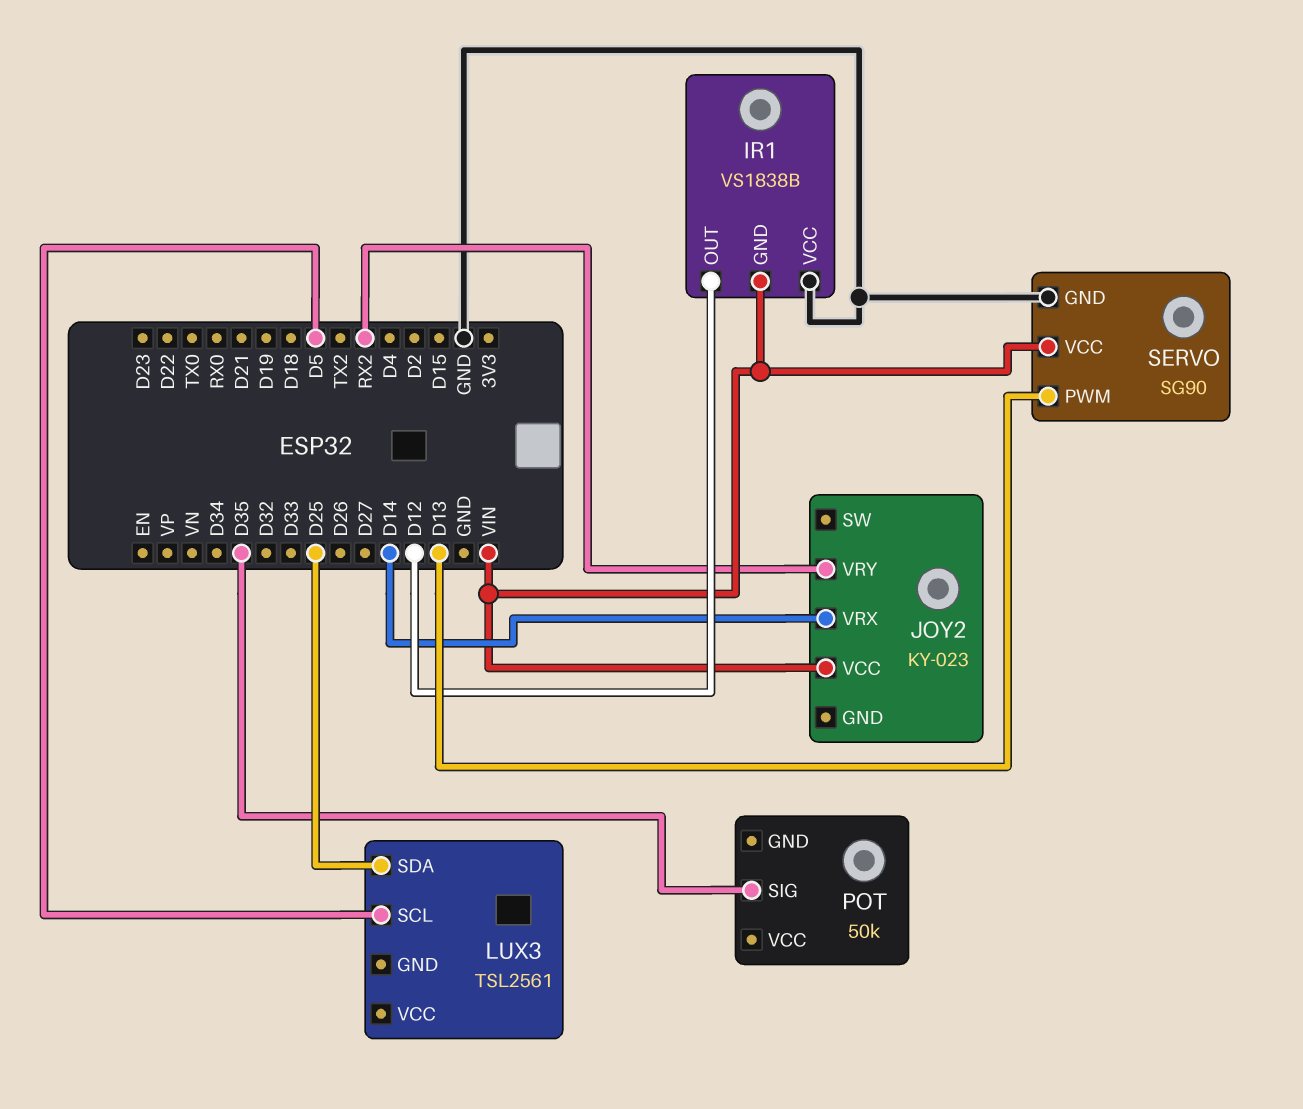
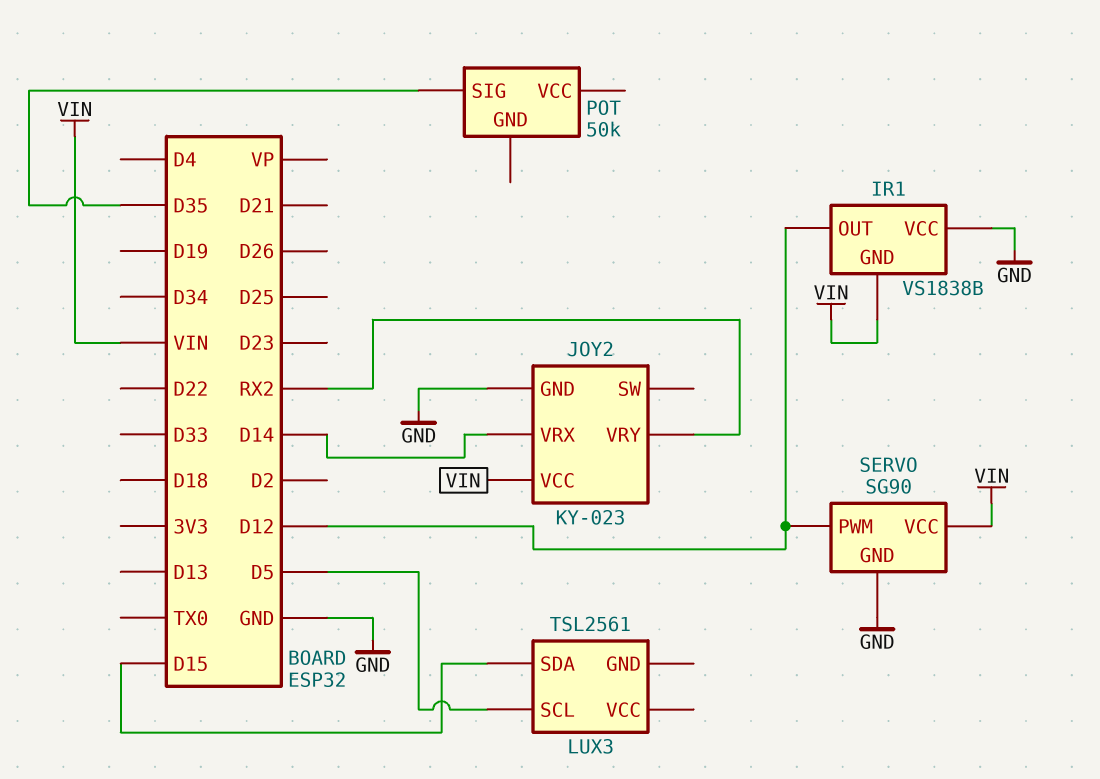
JOY2 pin GND: none -> GND
LUX3 pin SDA: D25 -> D15
SERVO pin PWM: D13 -> D12

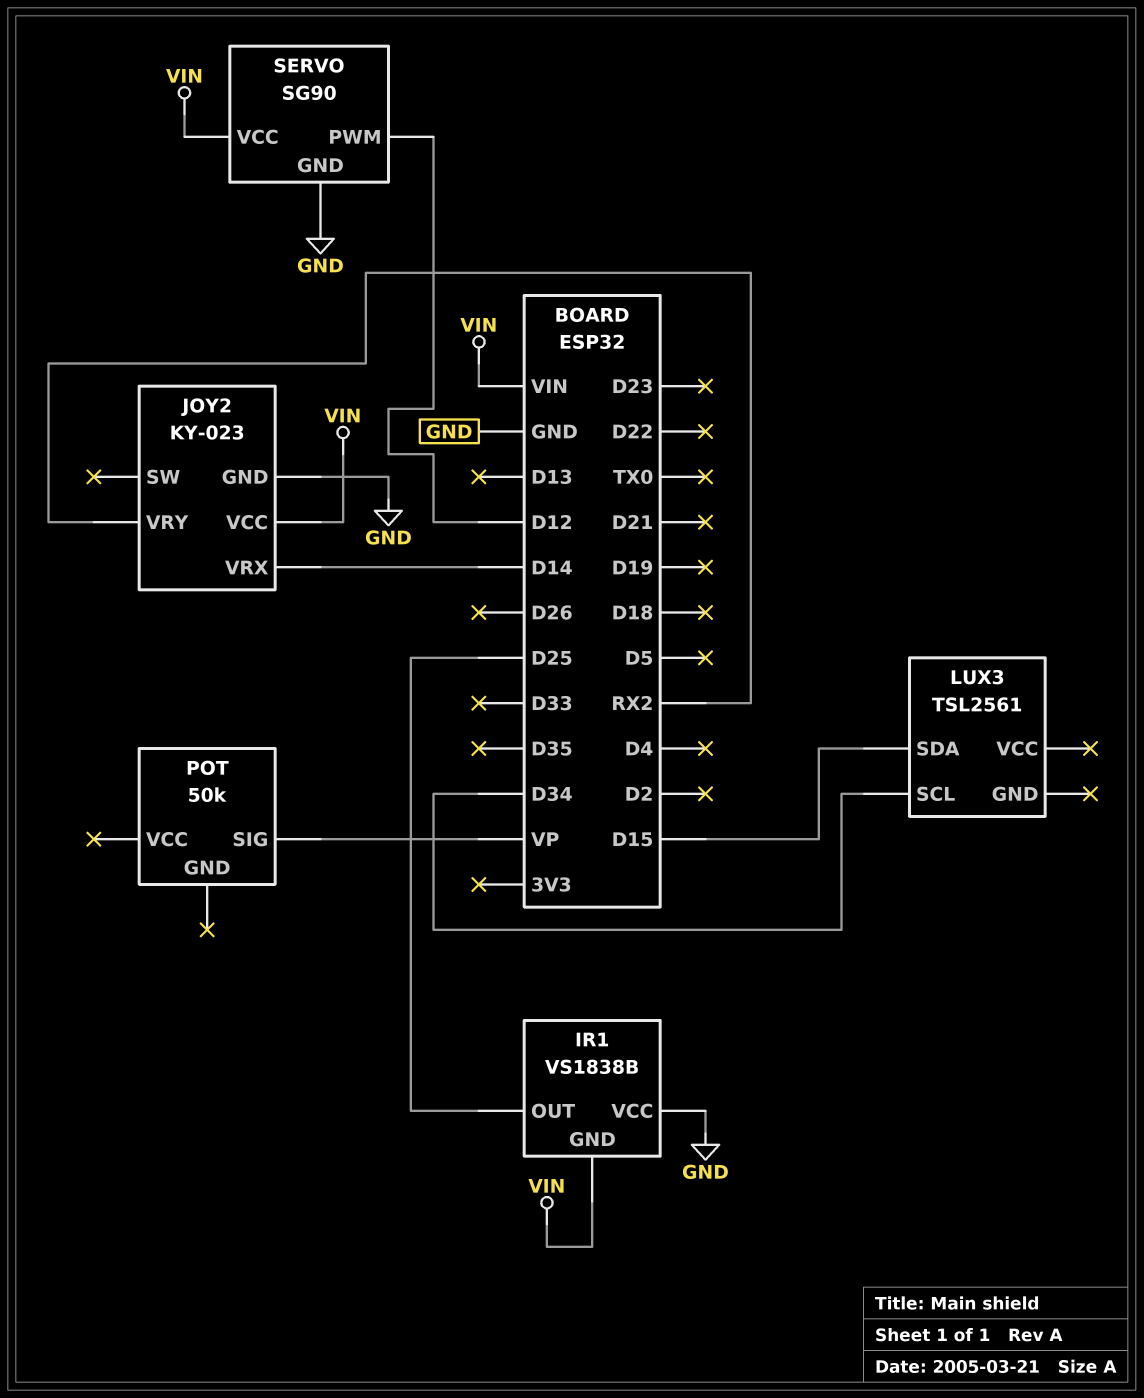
IR1 pin OUT: D12 -> D25
LUX3 pin SCL: D5 -> D34
POT pin SIG: D35 -> VP

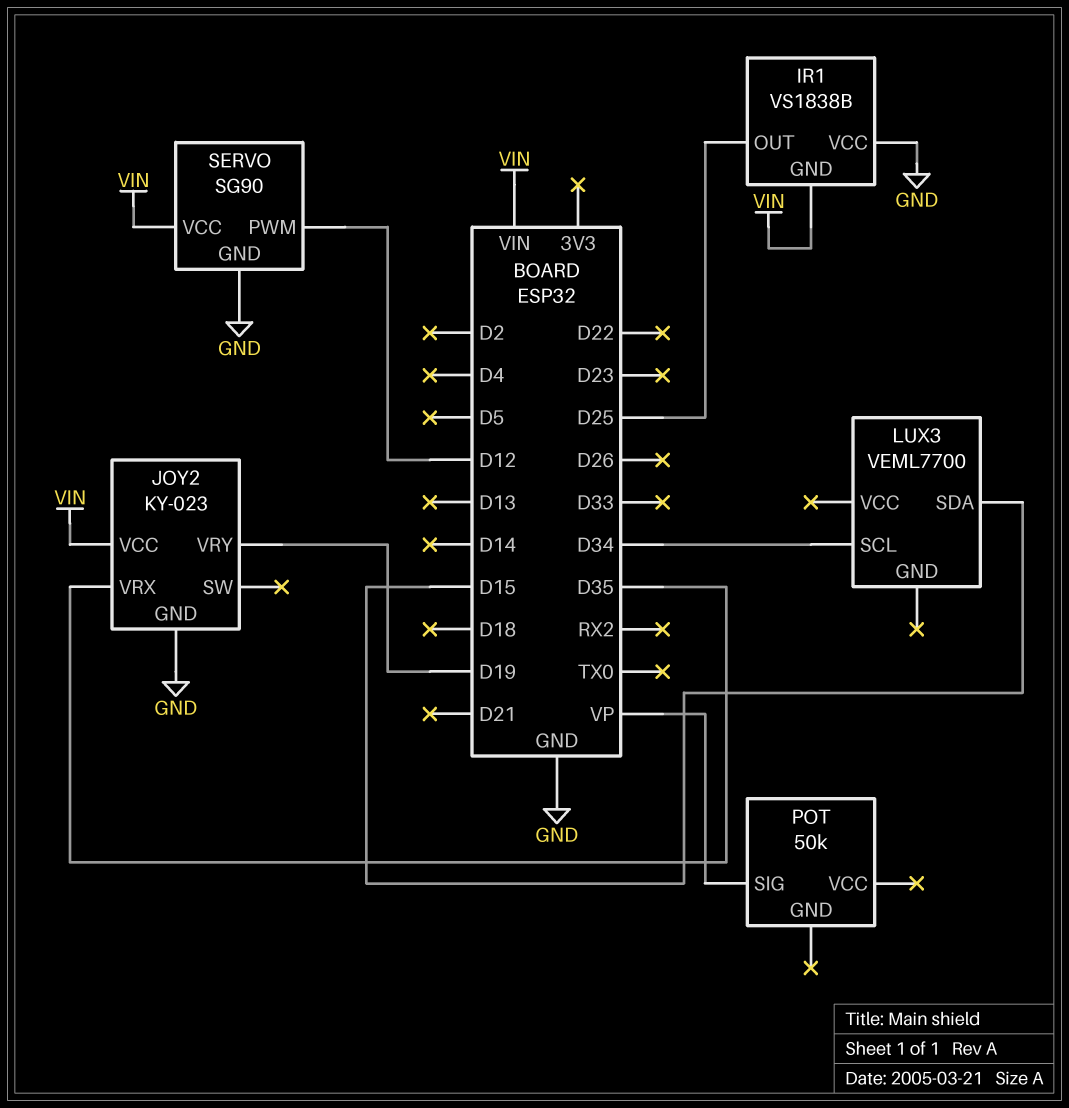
JOY2 pin VRX: D14 -> D35
JOY2 pin VRY: RX2 -> D19
LUX3: TSL2561 -> VEML7700

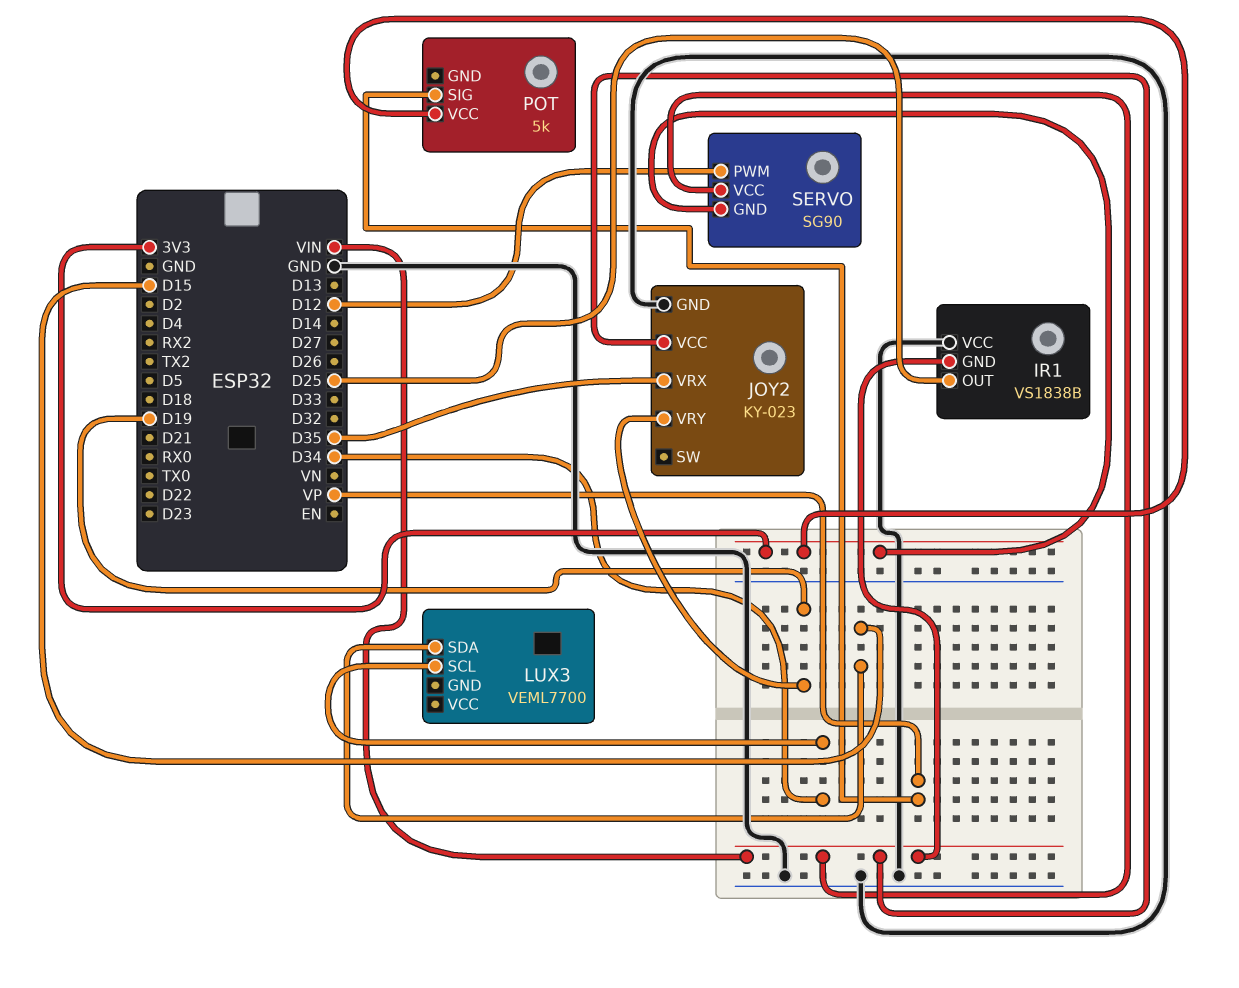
POT: 50k -> 5k
POT pin VCC: none -> 3V3
SERVO pin GND: GND -> 3V3

